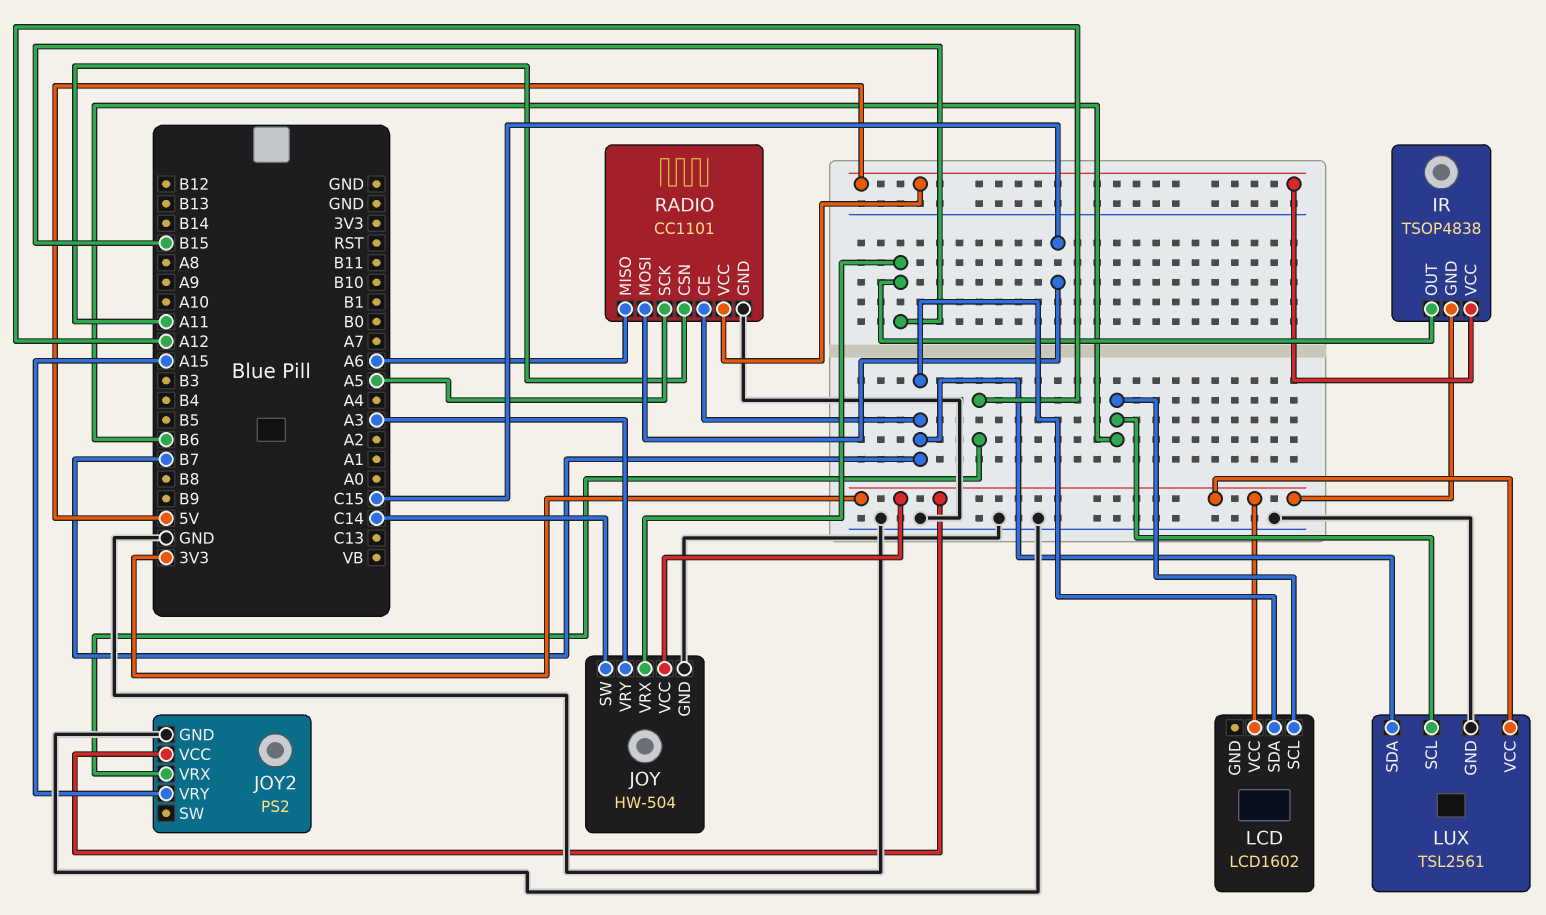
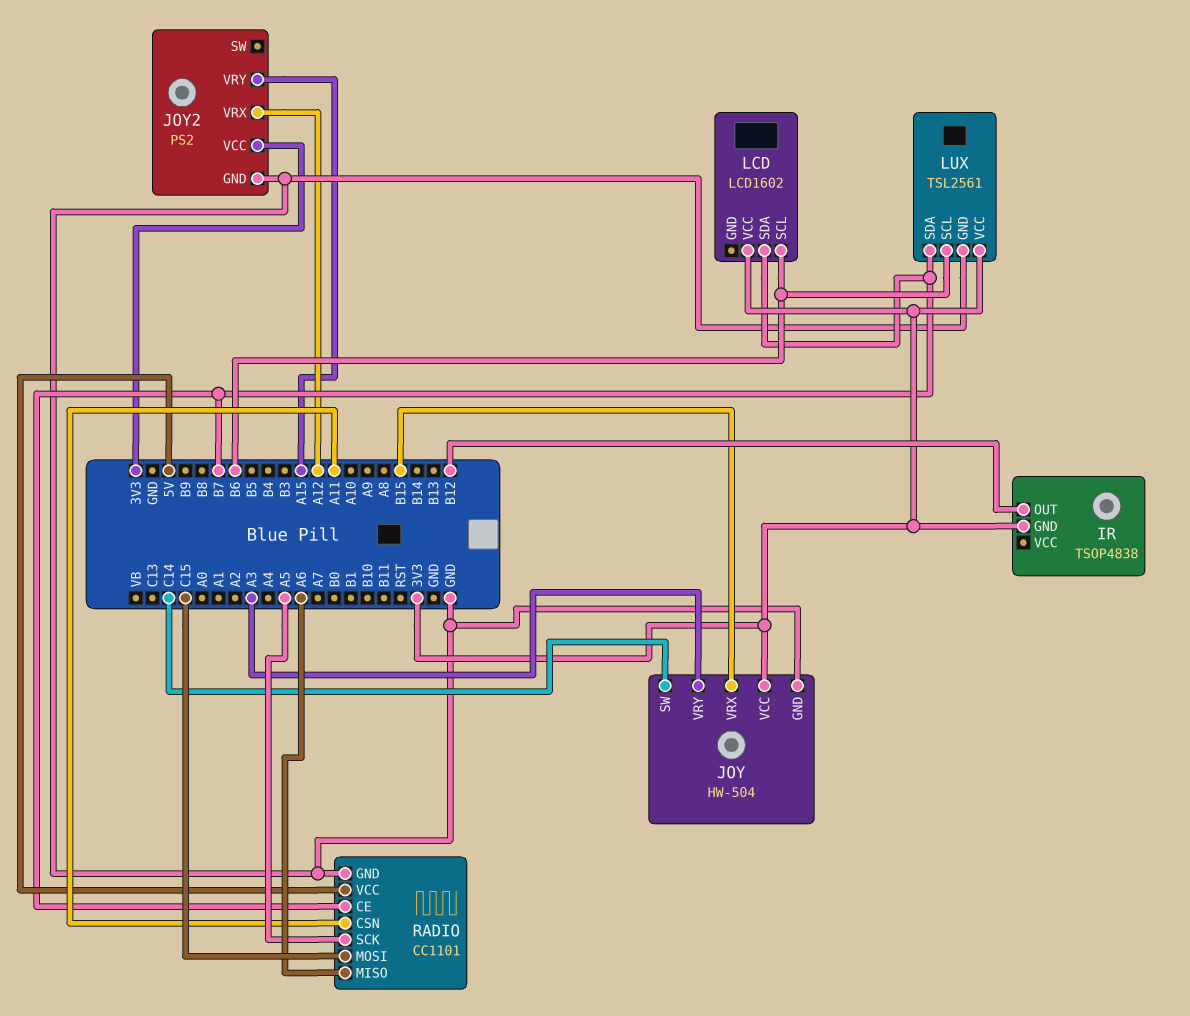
IR pin OUT: B15 -> B12
IR pin VCC: 5V -> none

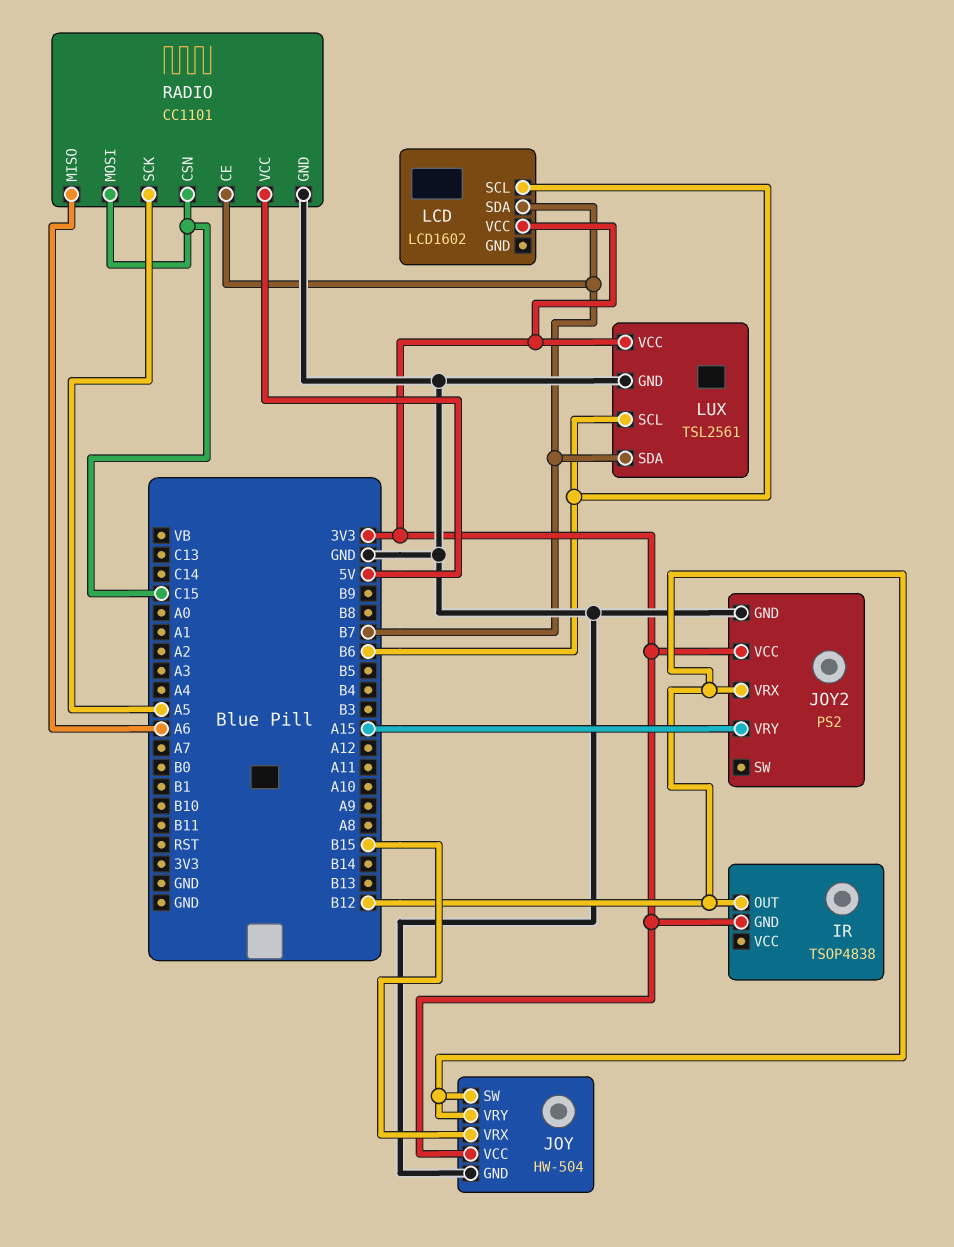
JOY pin SW: C14 -> B12
JOY pin VRY: A3 -> B12
JOY2 pin VRX: A12 -> B12
RADIO pin CSN: A11 -> C15

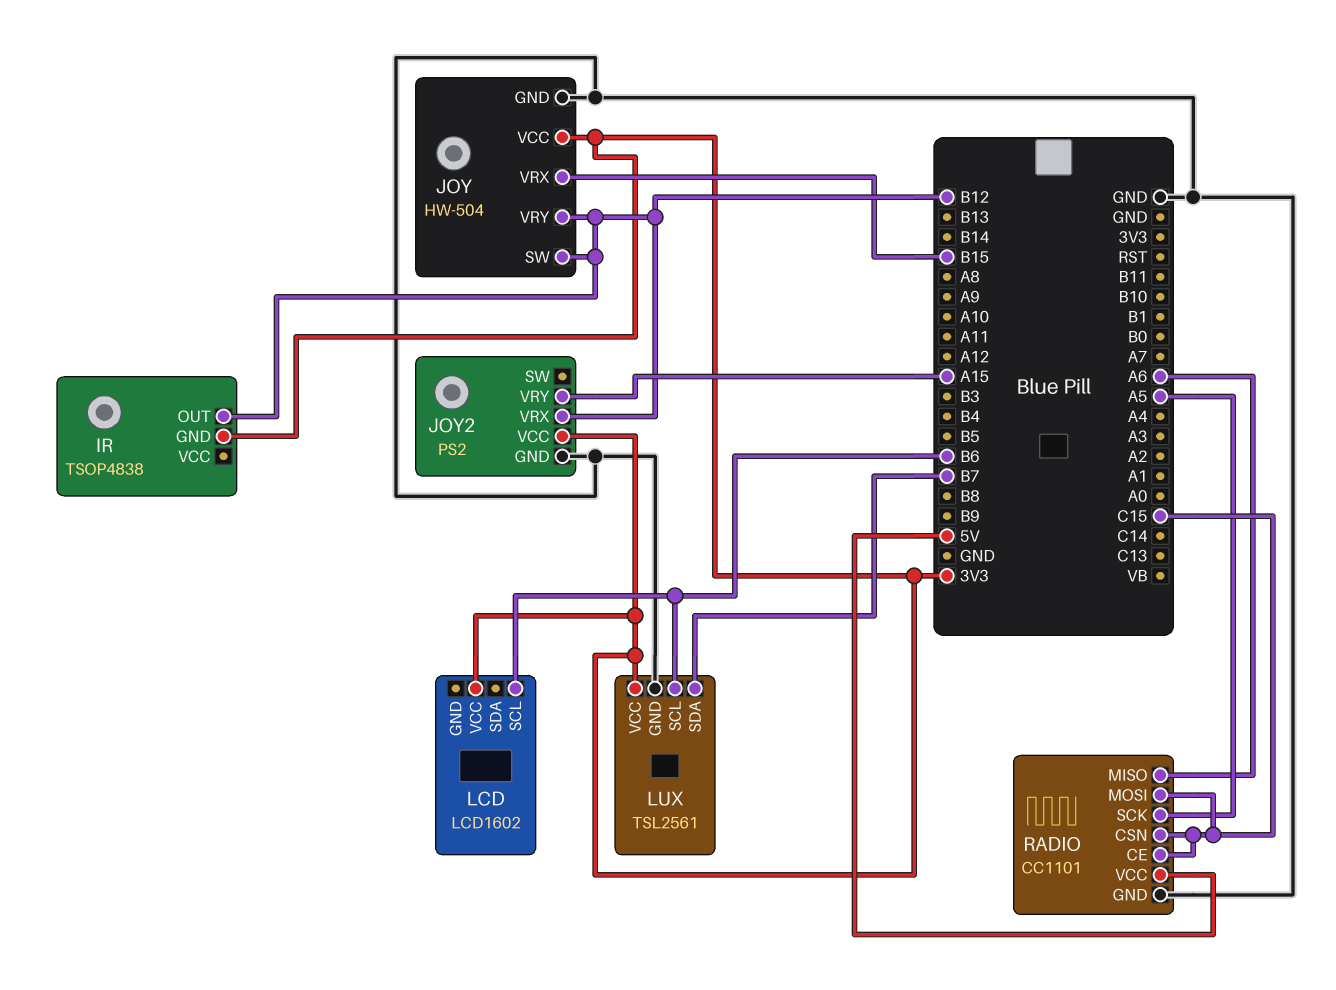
LCD pin SDA: B7 -> none
RADIO pin CE: B7 -> C15

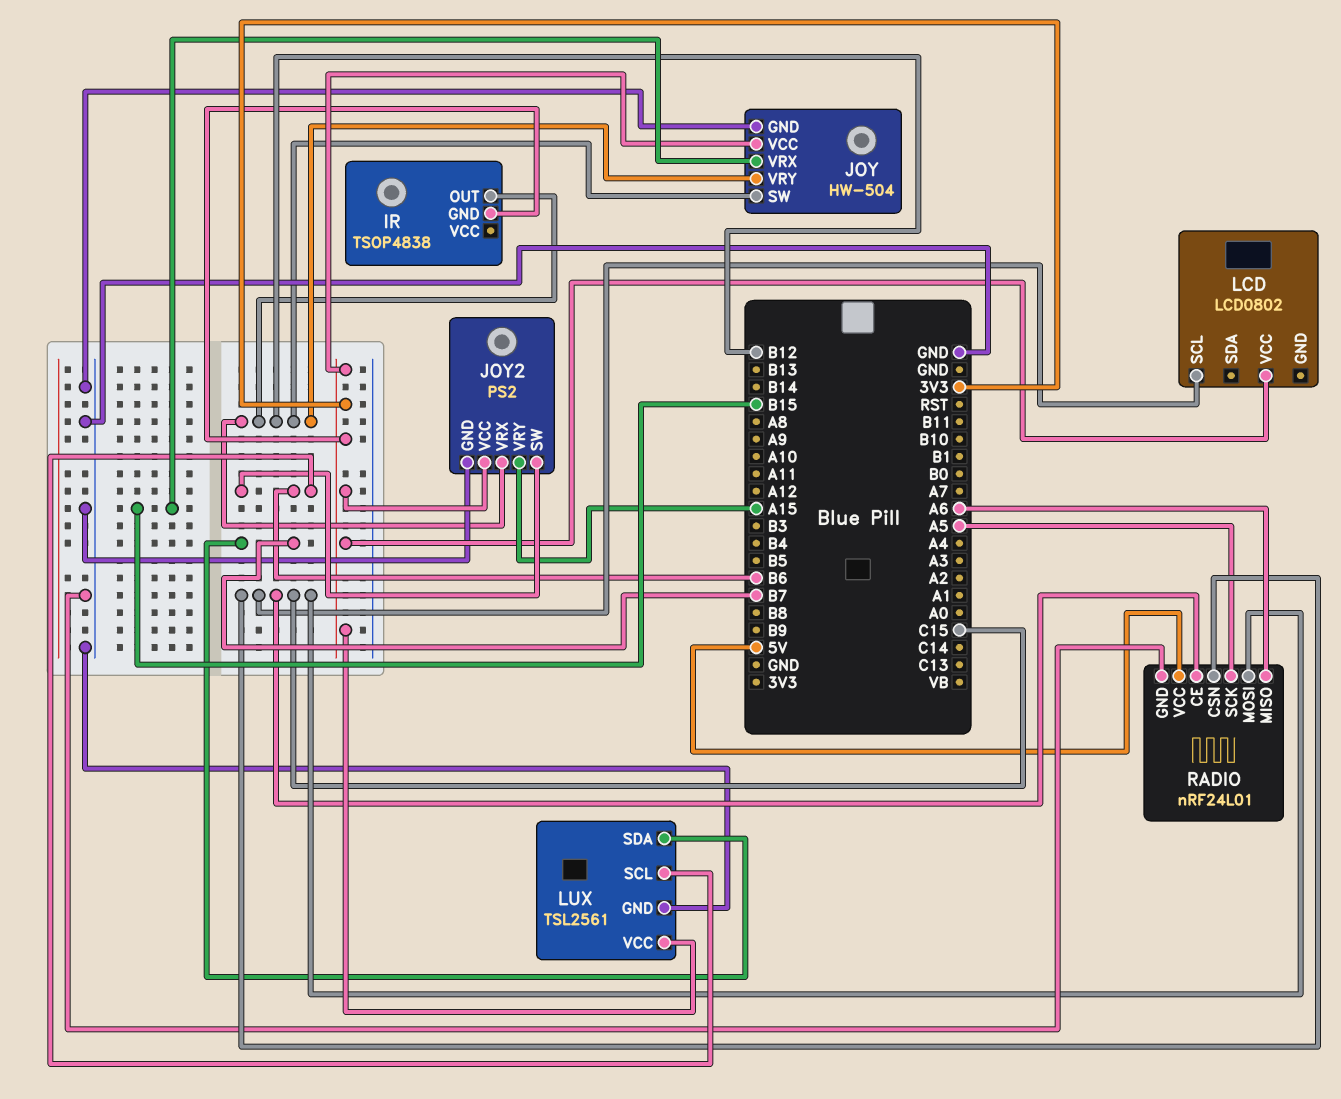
JOY2 pin SW: none -> B6
LCD: LCD1602 -> LCD0802
LCD pin SCL: B6 -> C15
RADIO: CC1101 -> nRF24L01

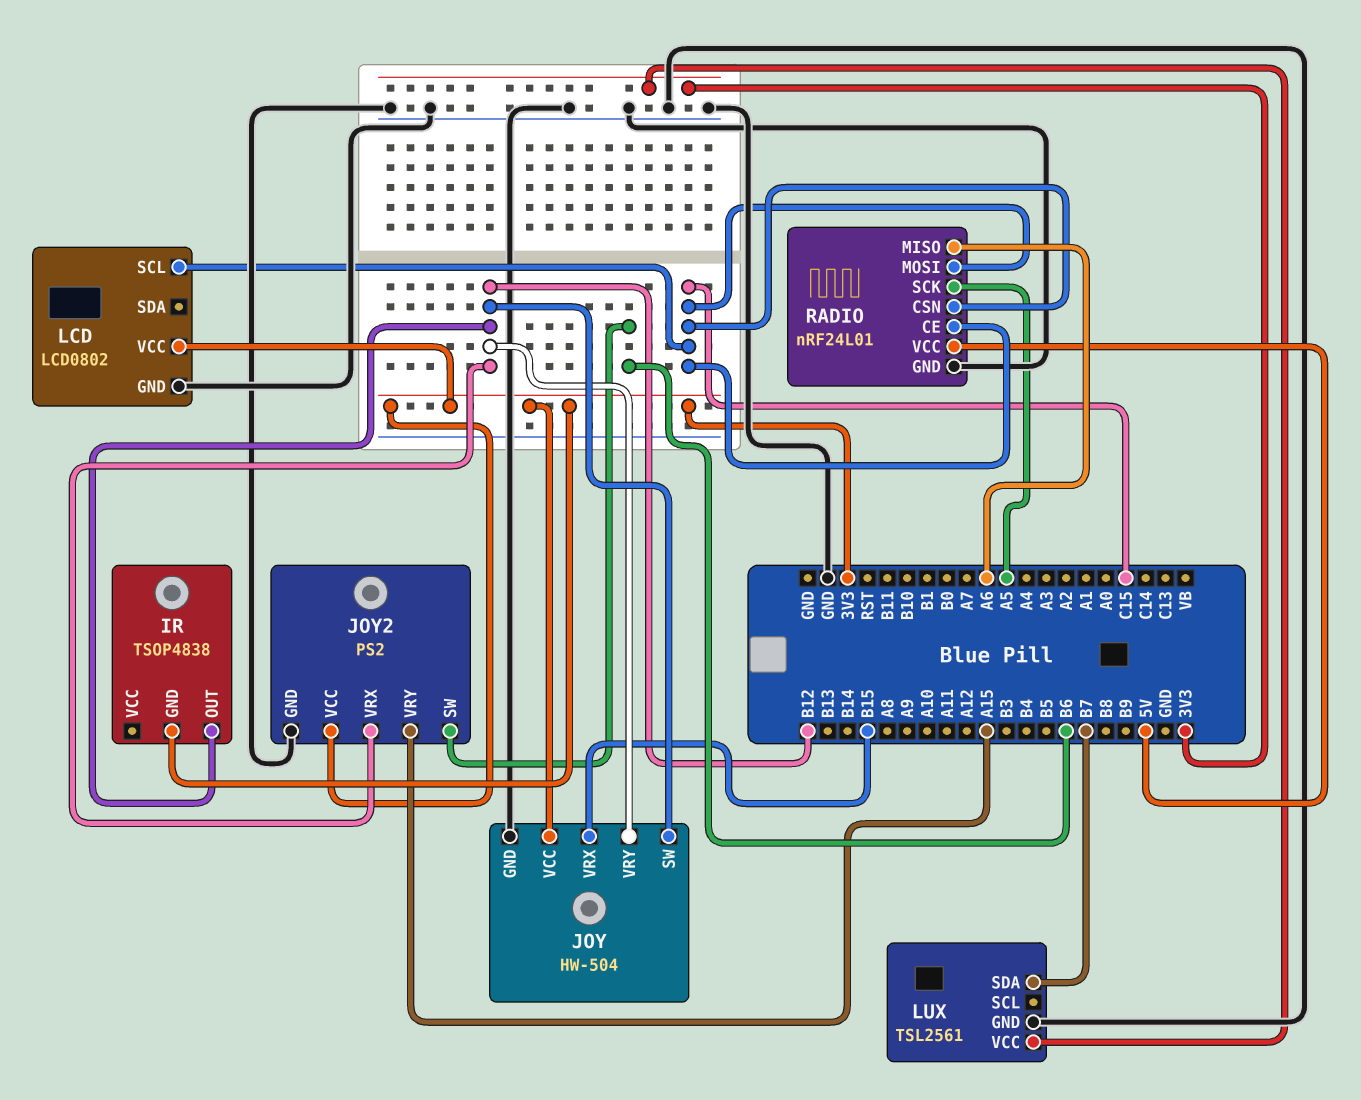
LCD pin GND: none -> GND
LUX pin SCL: B6 -> none

